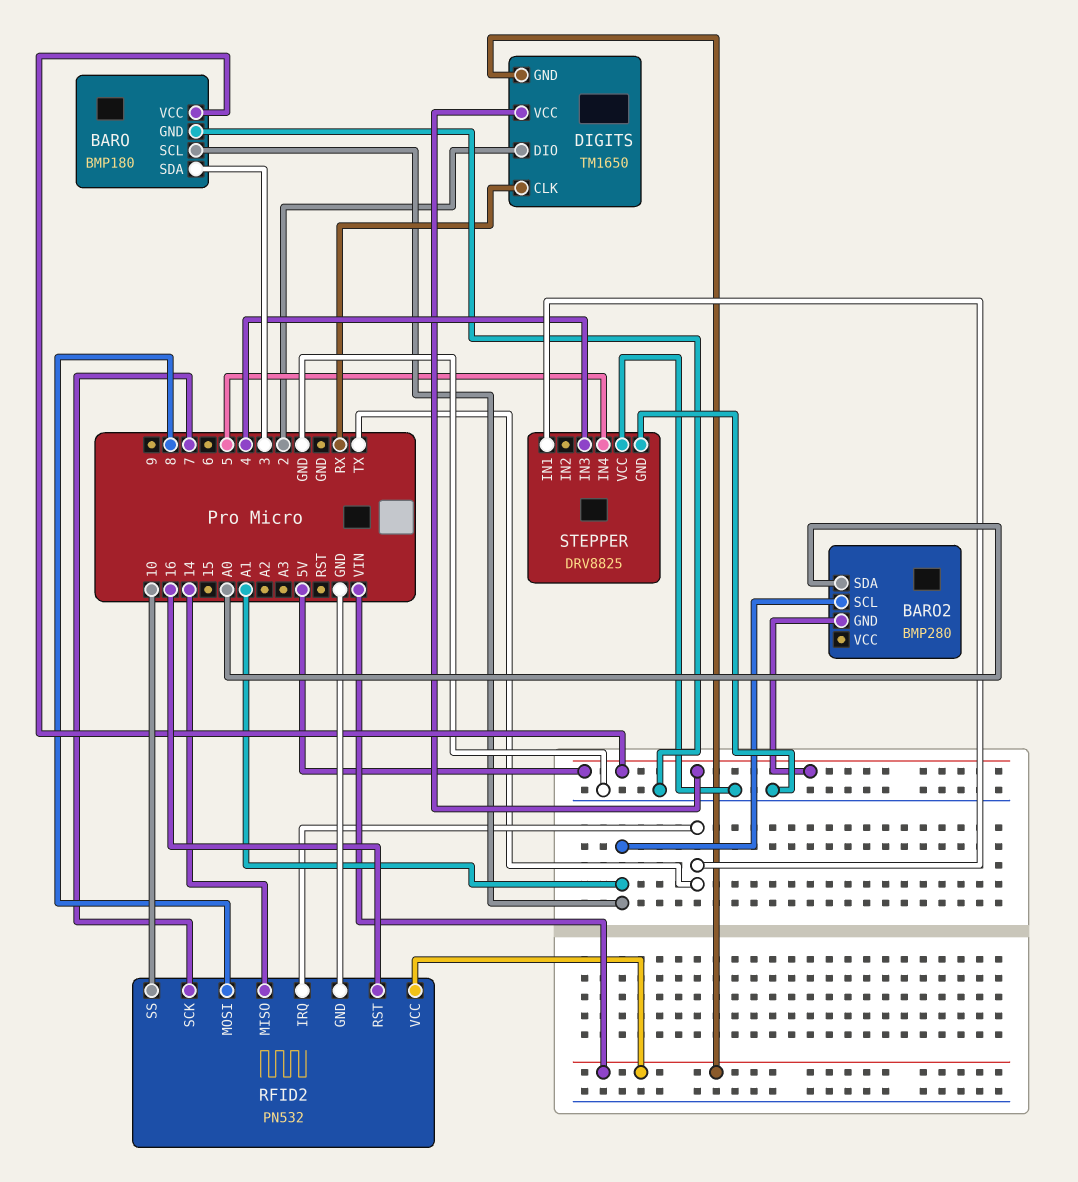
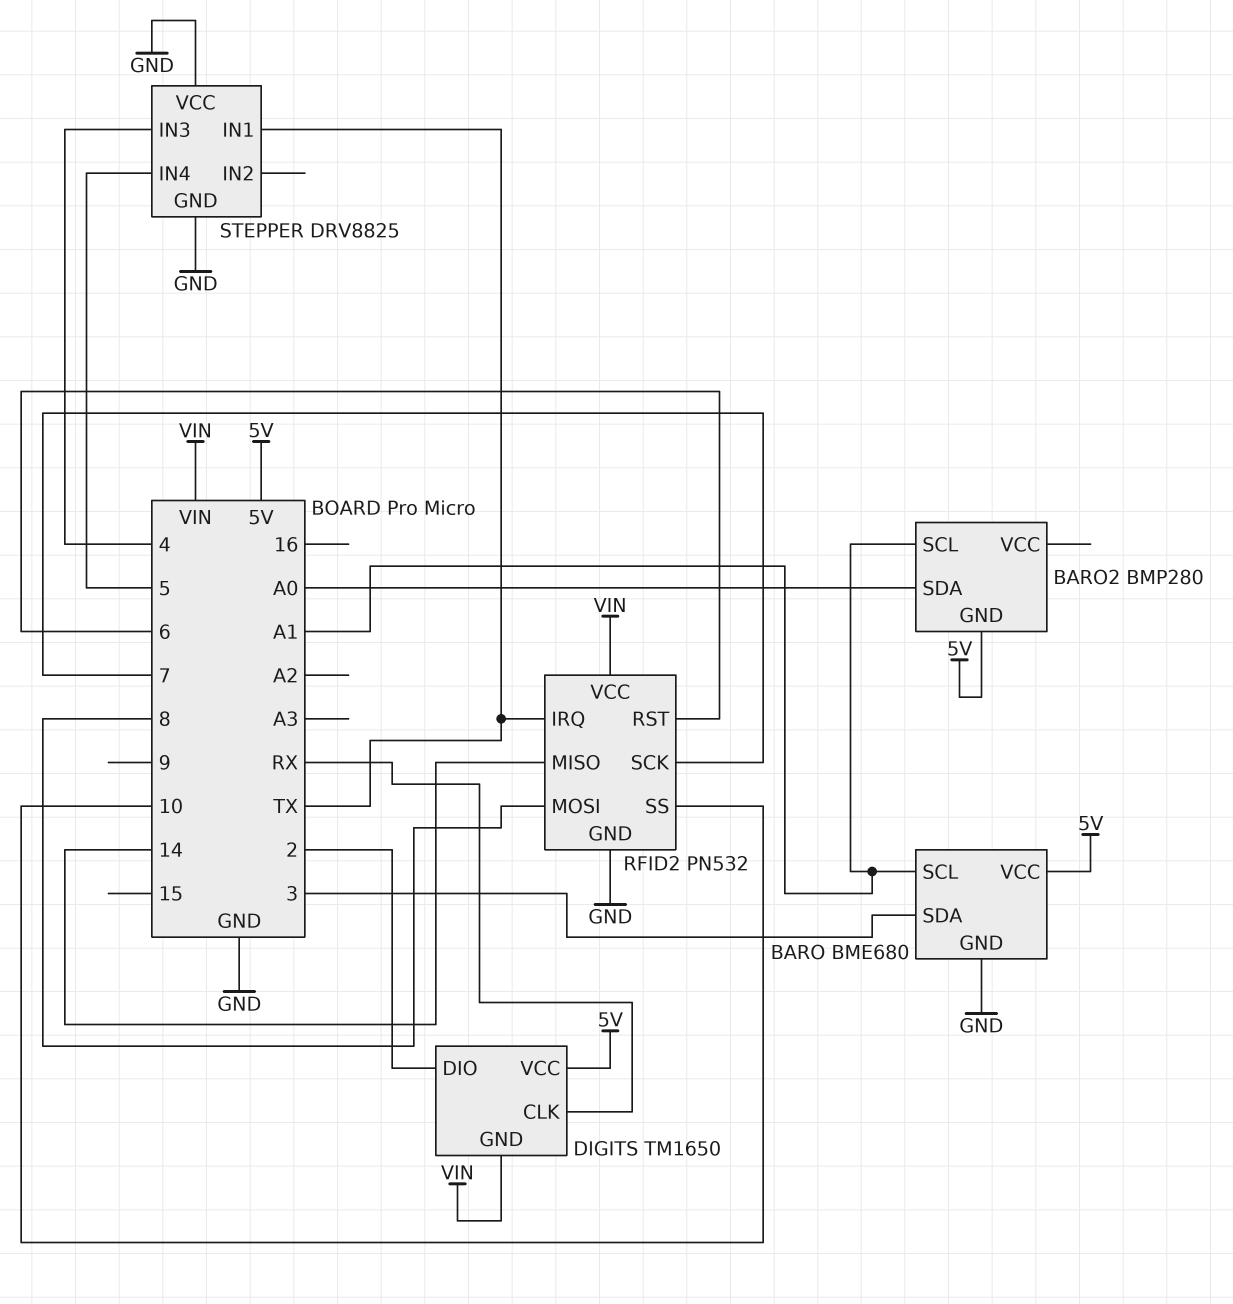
BARO: BMP180 -> BME680
RFID2 pin RST: 16 -> 6

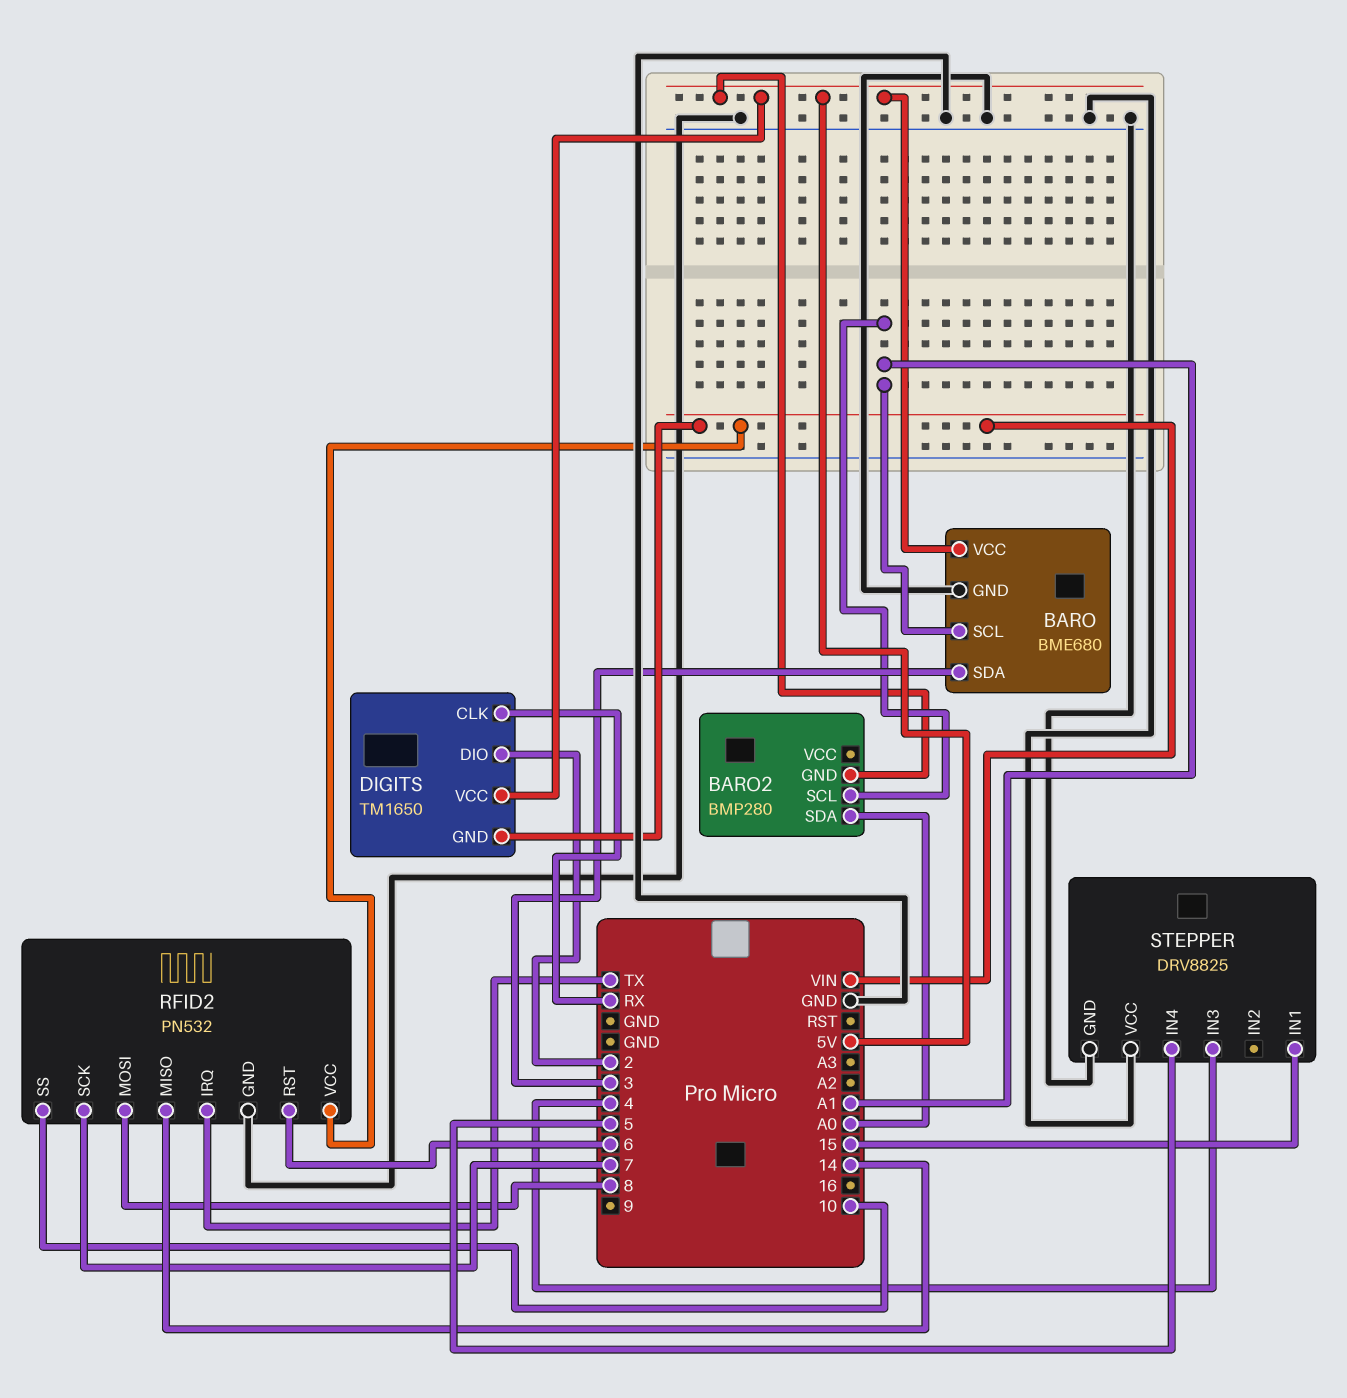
STEPPER pin IN1: TX -> 15

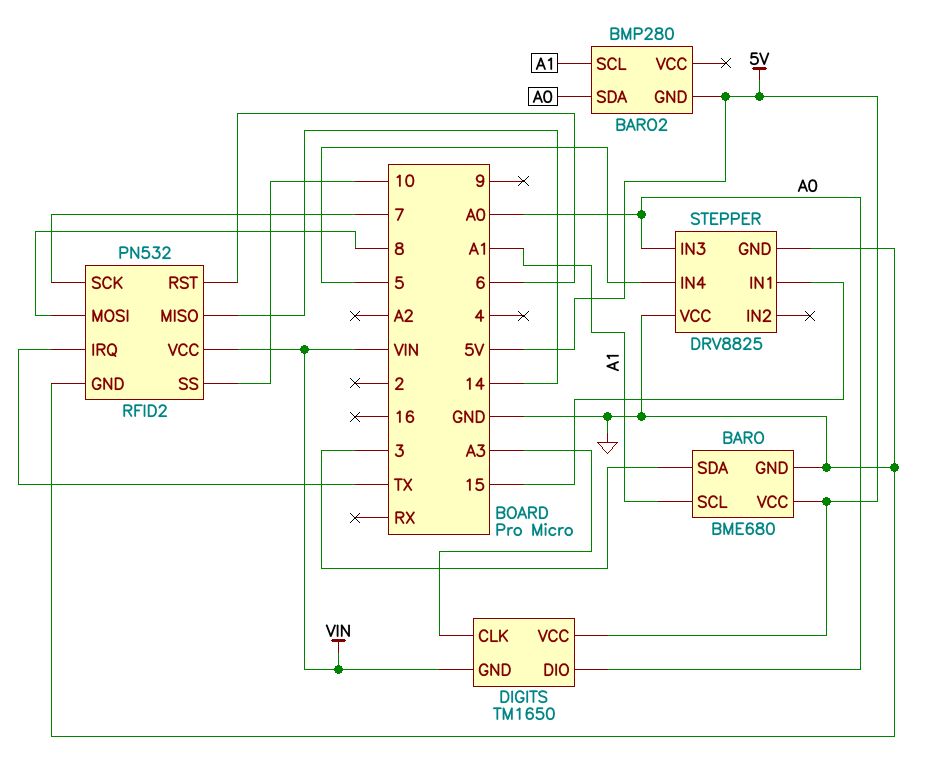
DIGITS pin CLK: RX -> A3
DIGITS pin DIO: 2 -> A0
STEPPER pin IN3: 4 -> A0

